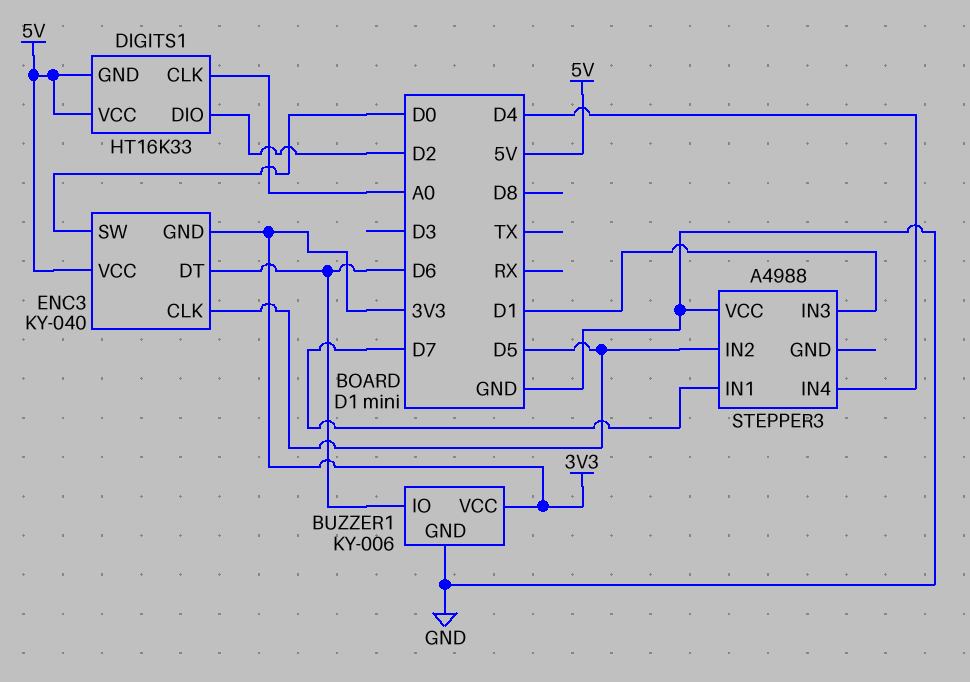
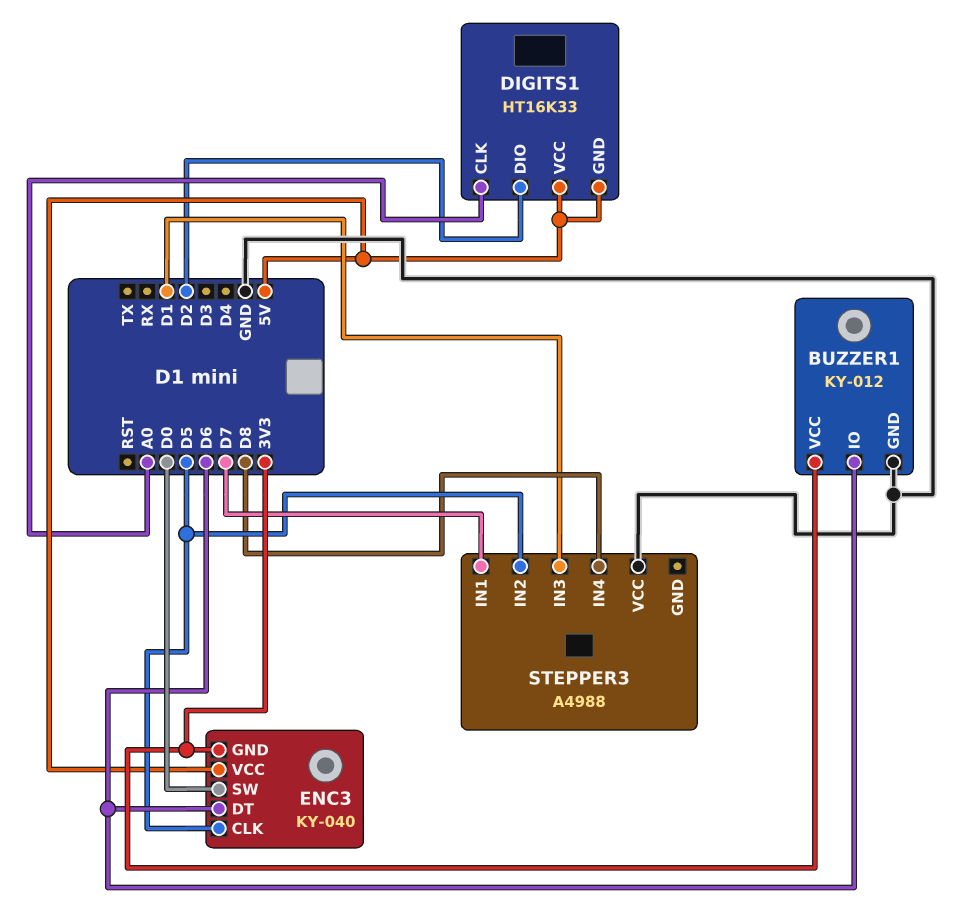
BUZZER1: KY-006 -> KY-012
STEPPER3 pin IN4: D4 -> D8

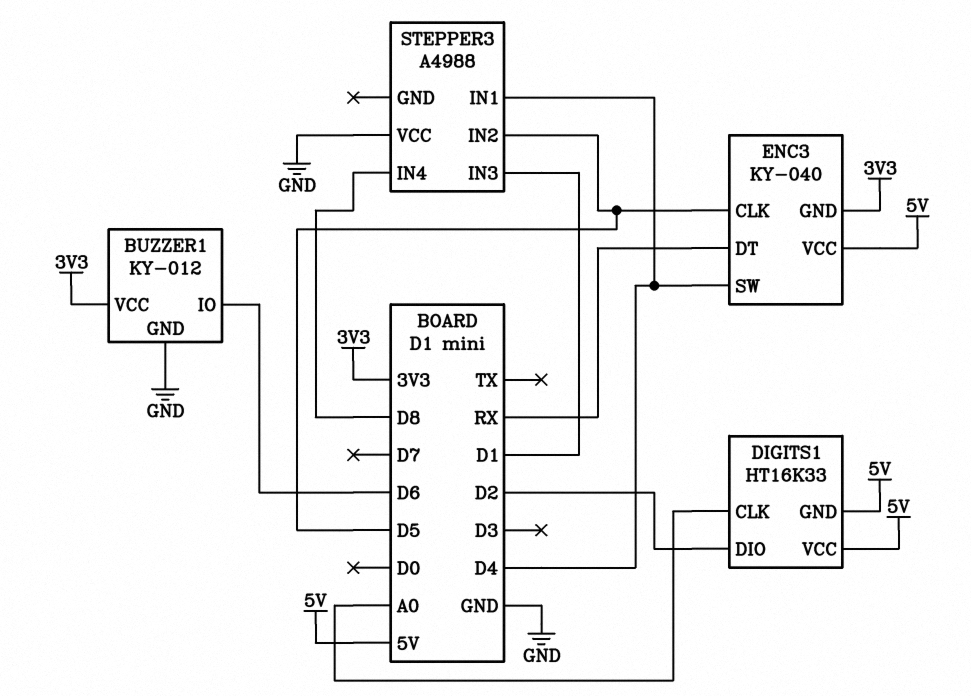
ENC3 pin DT: D6 -> RX
ENC3 pin SW: D0 -> D4
STEPPER3 pin IN1: D7 -> D4

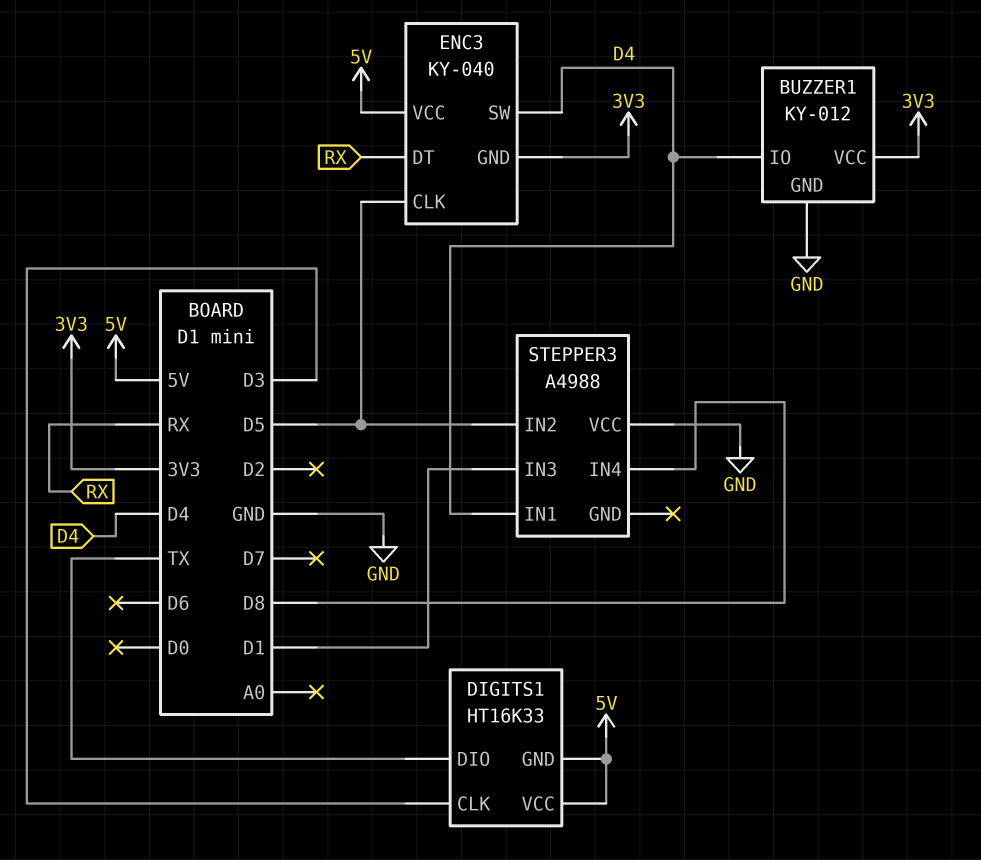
BUZZER1 pin IO: D6 -> D4
DIGITS1 pin CLK: A0 -> D3
DIGITS1 pin DIO: D2 -> TX

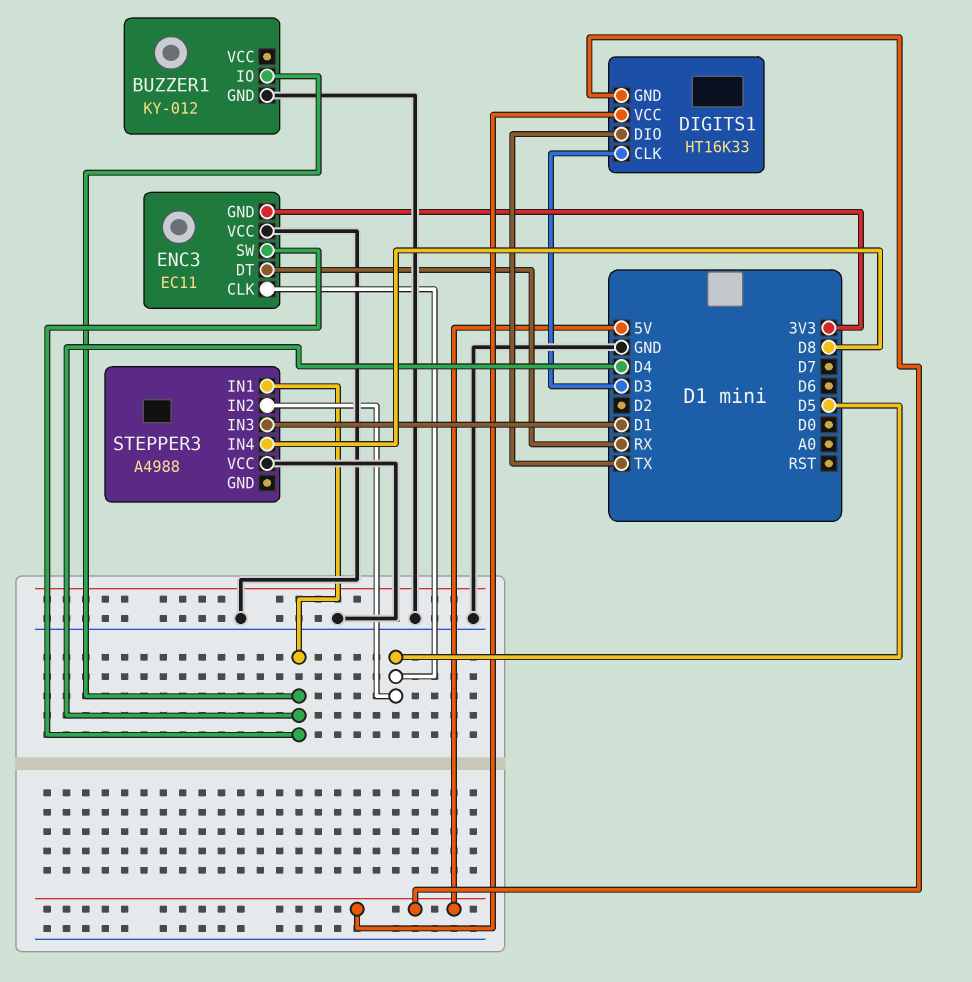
BUZZER1 pin VCC: 3V3 -> none
ENC3: KY-040 -> EC11
ENC3 pin VCC: 5V -> GND

